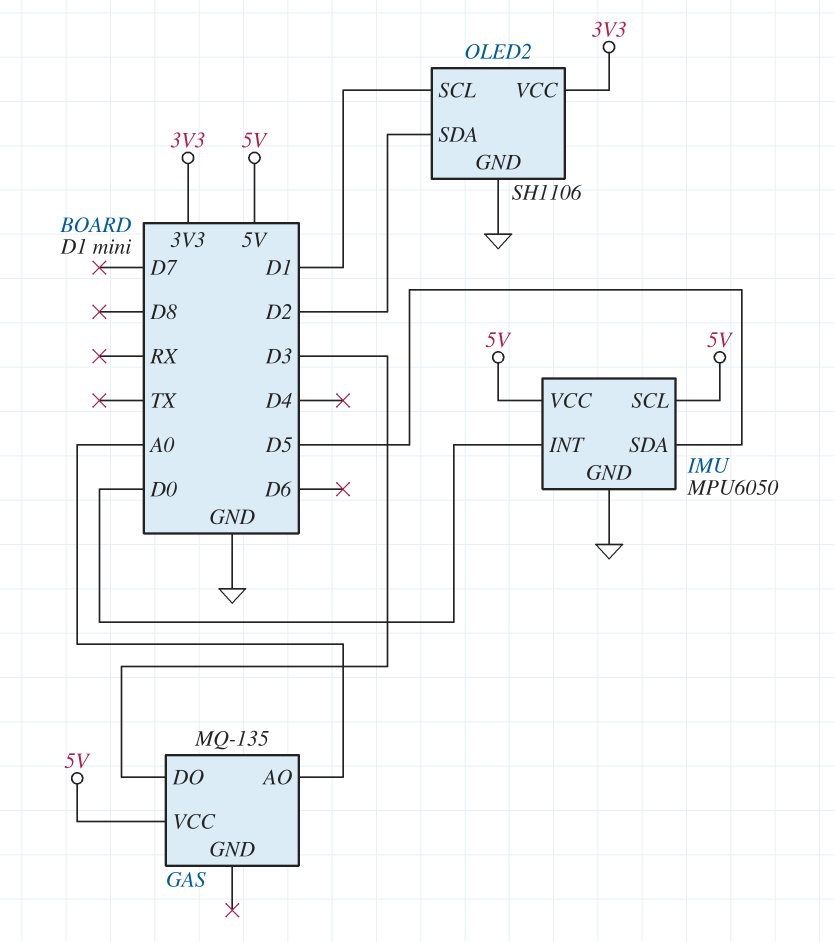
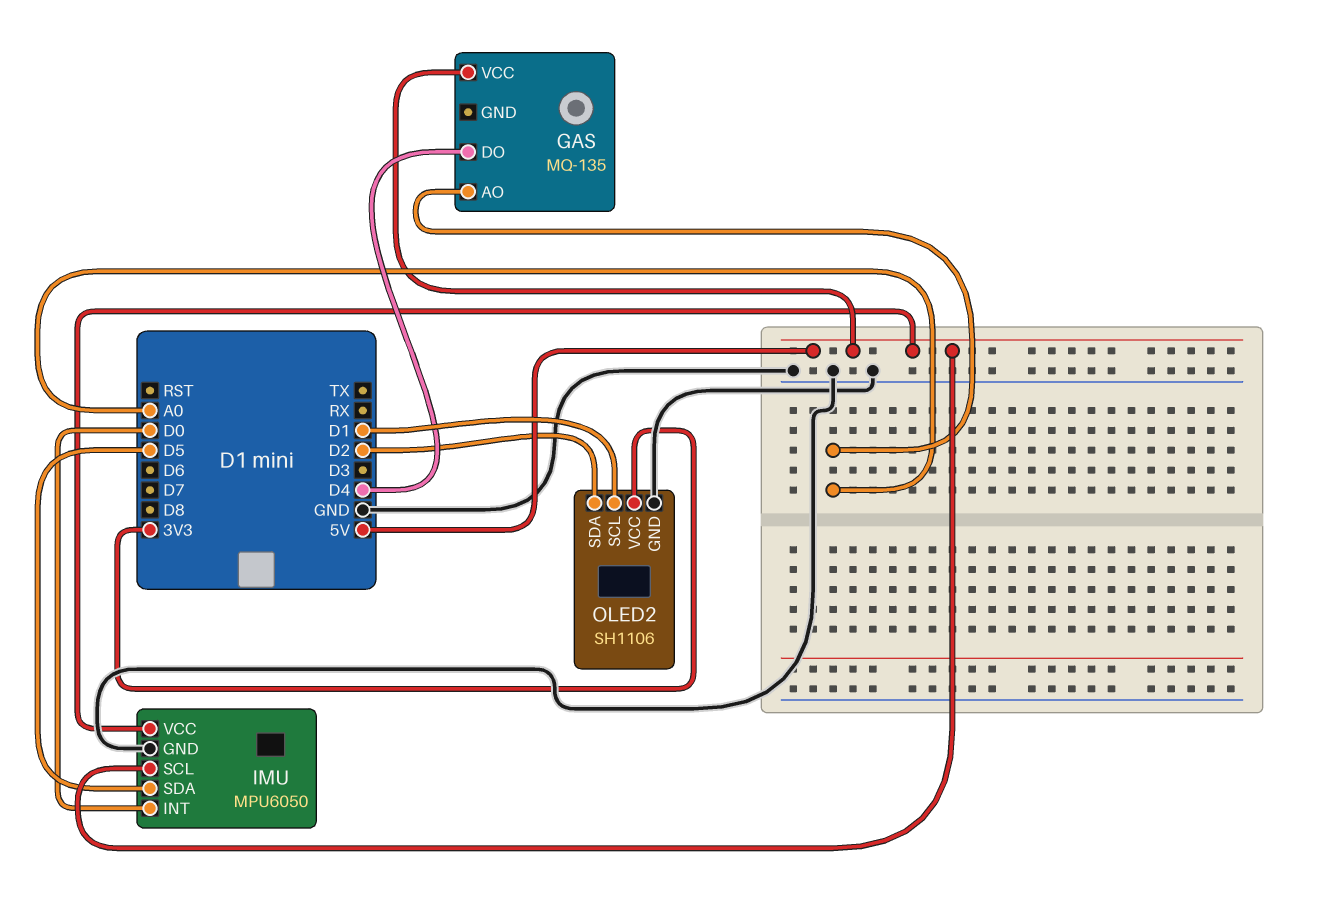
GAS pin DO: D3 -> D4

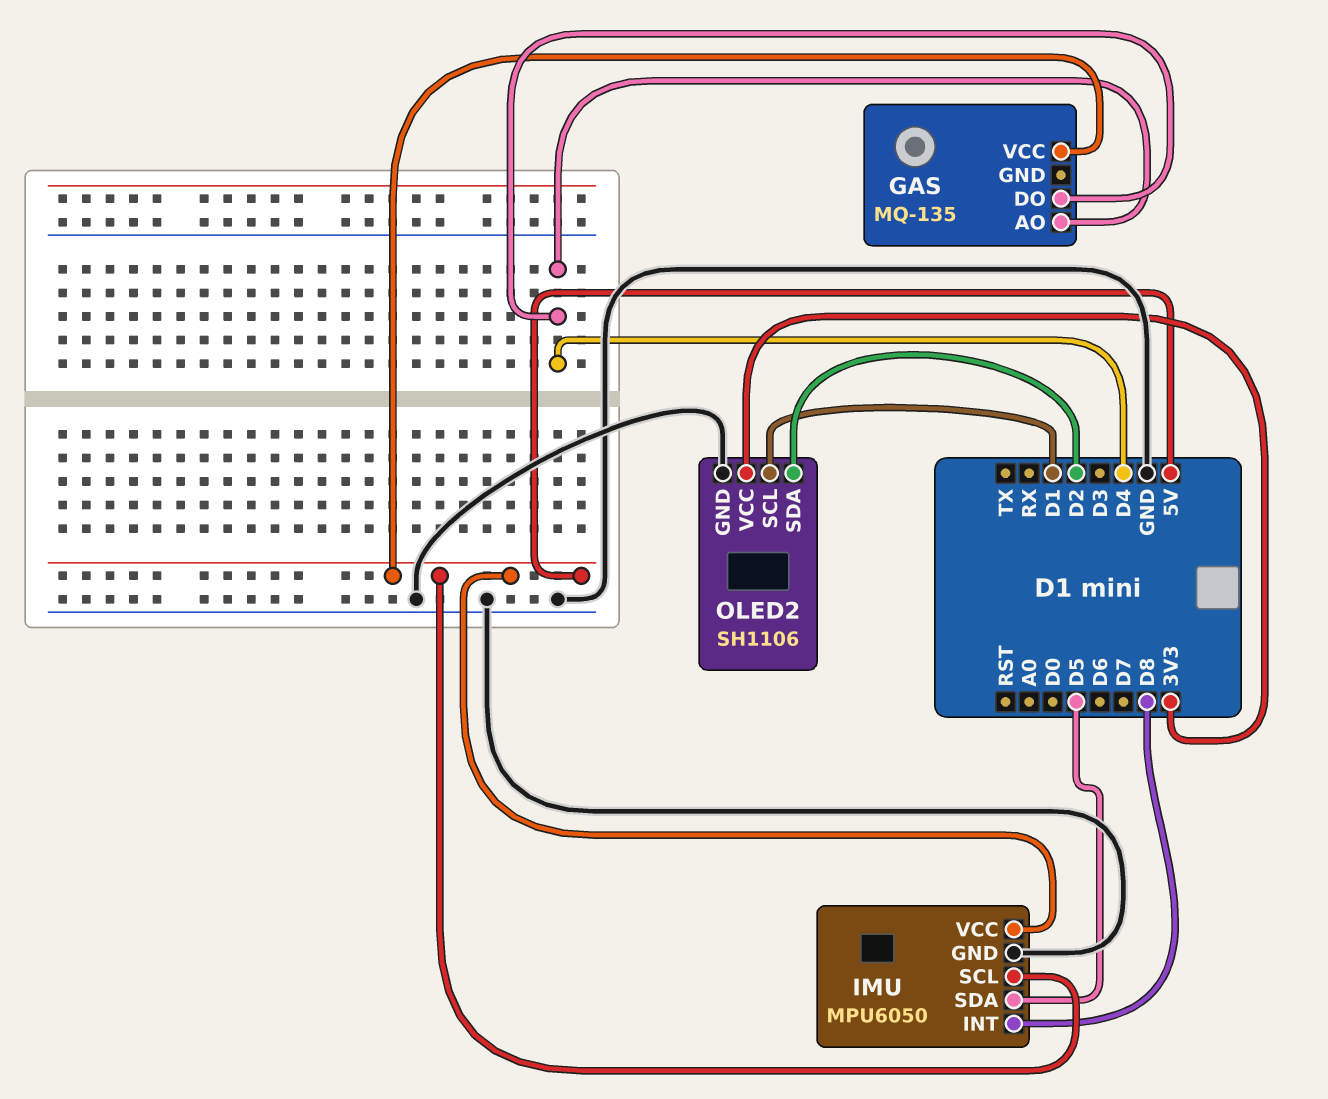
GAS pin AO: A0 -> D4
IMU pin INT: D0 -> D8

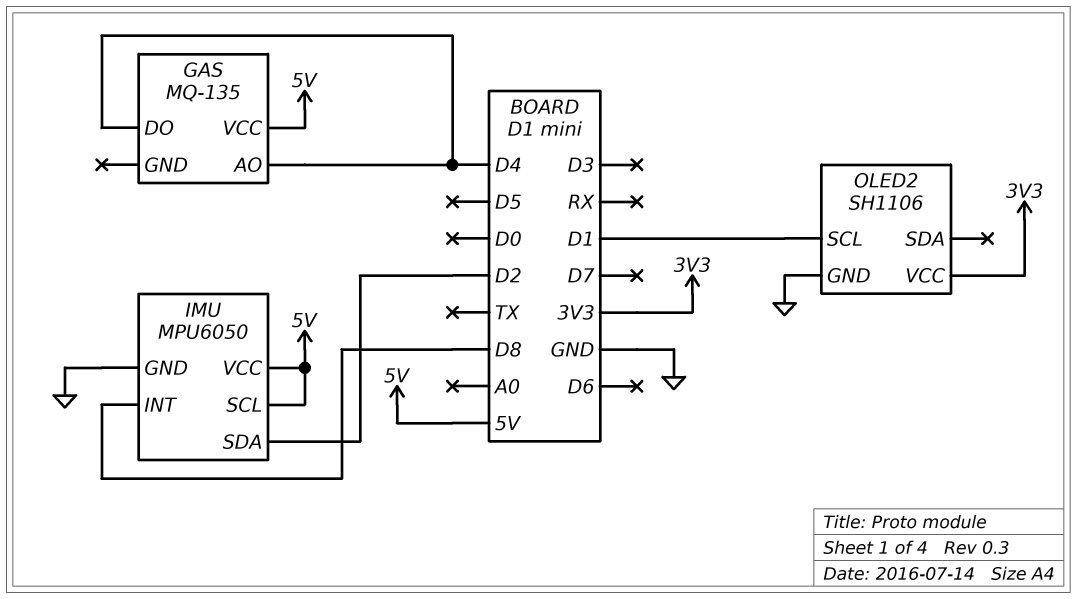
IMU pin SDA: D5 -> D2
OLED2 pin SDA: D2 -> none

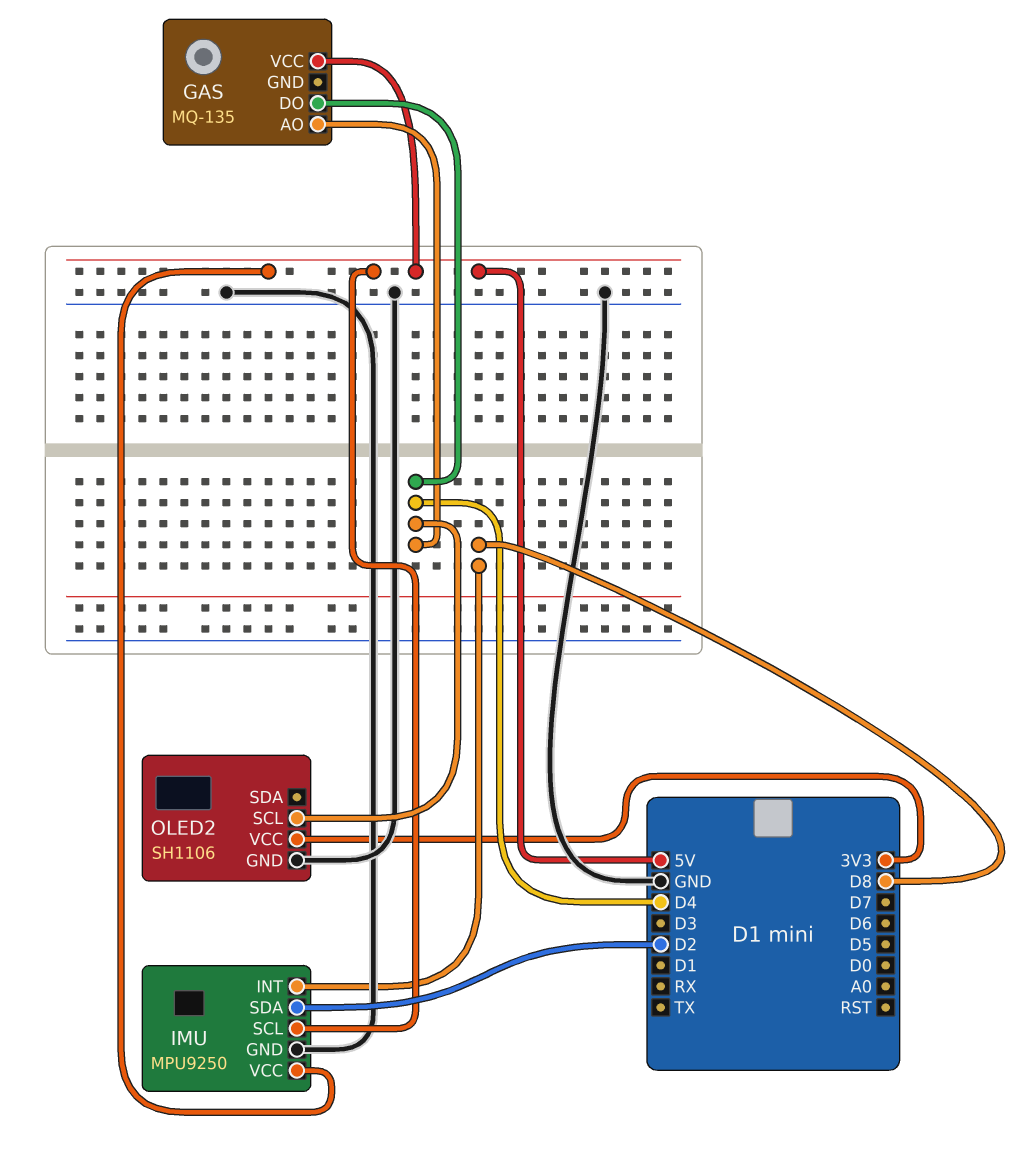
IMU: MPU6050 -> MPU9250
OLED2 pin SCL: D1 -> D4

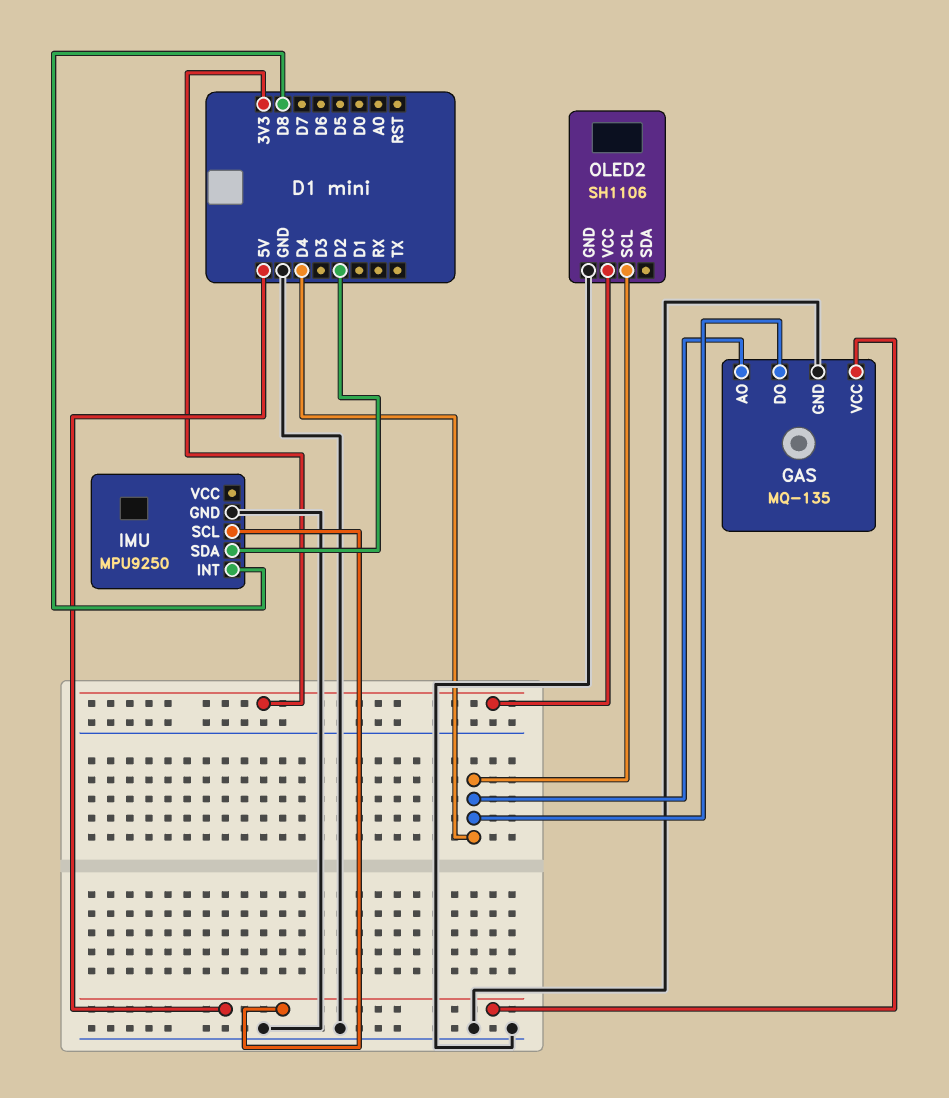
GAS pin GND: none -> GND
IMU pin VCC: 5V -> none

